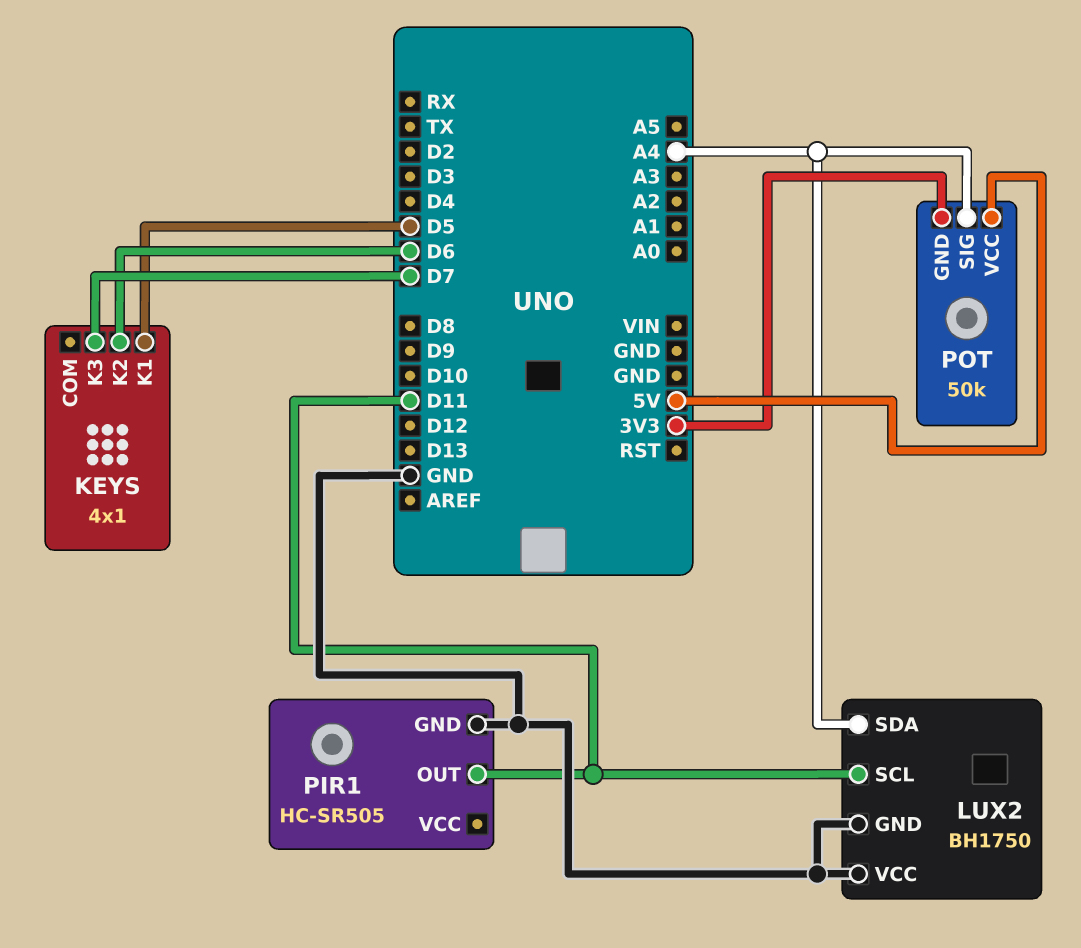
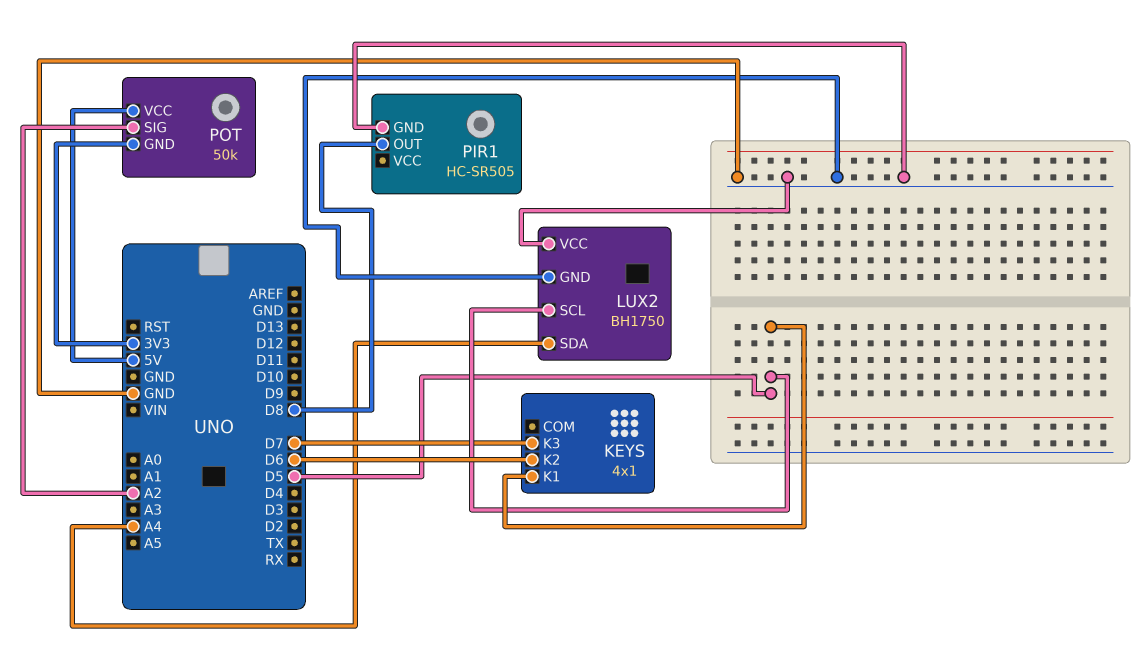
LUX2 pin SCL: D11 -> D5
PIR1 pin OUT: D11 -> D8
POT pin SIG: A4 -> A2

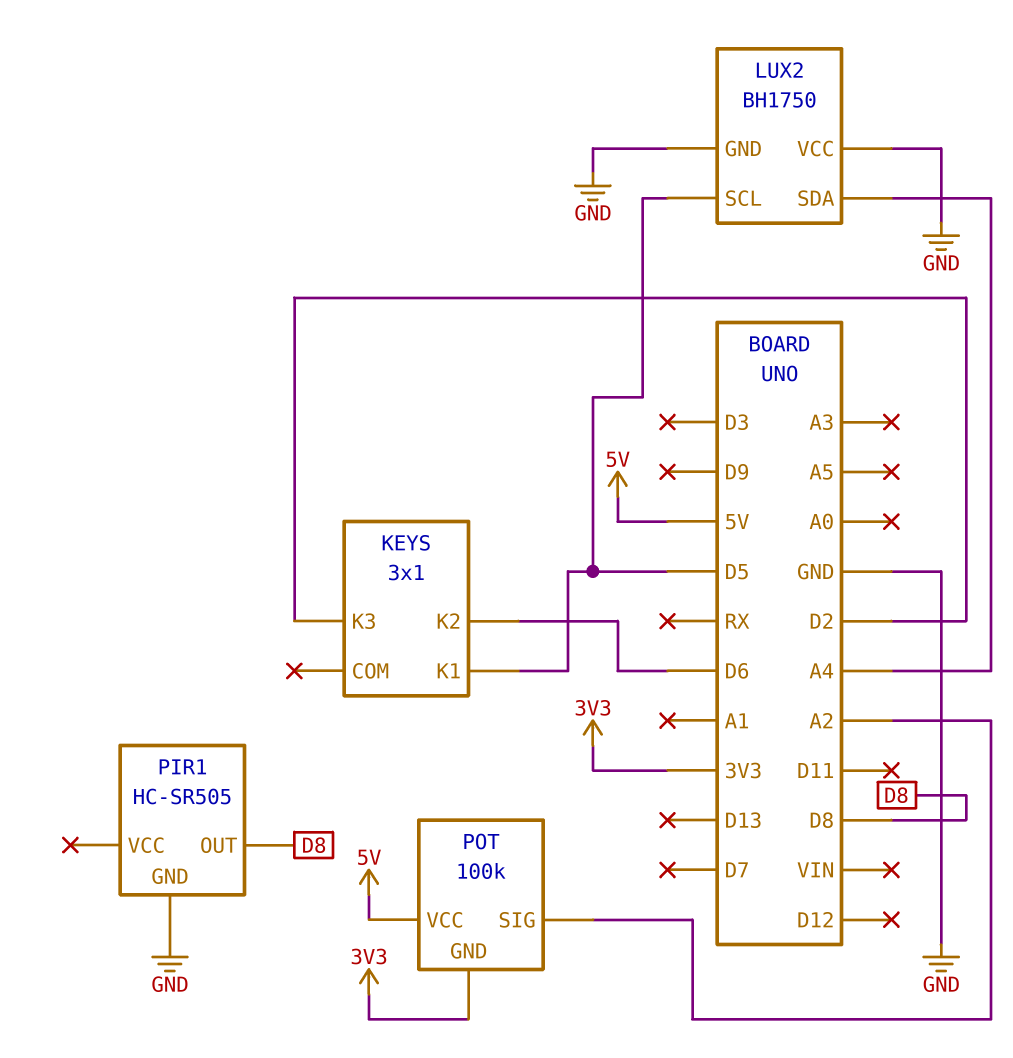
KEYS: 4x1 -> 3x1
KEYS pin K3: D7 -> D2
POT: 50k -> 100k

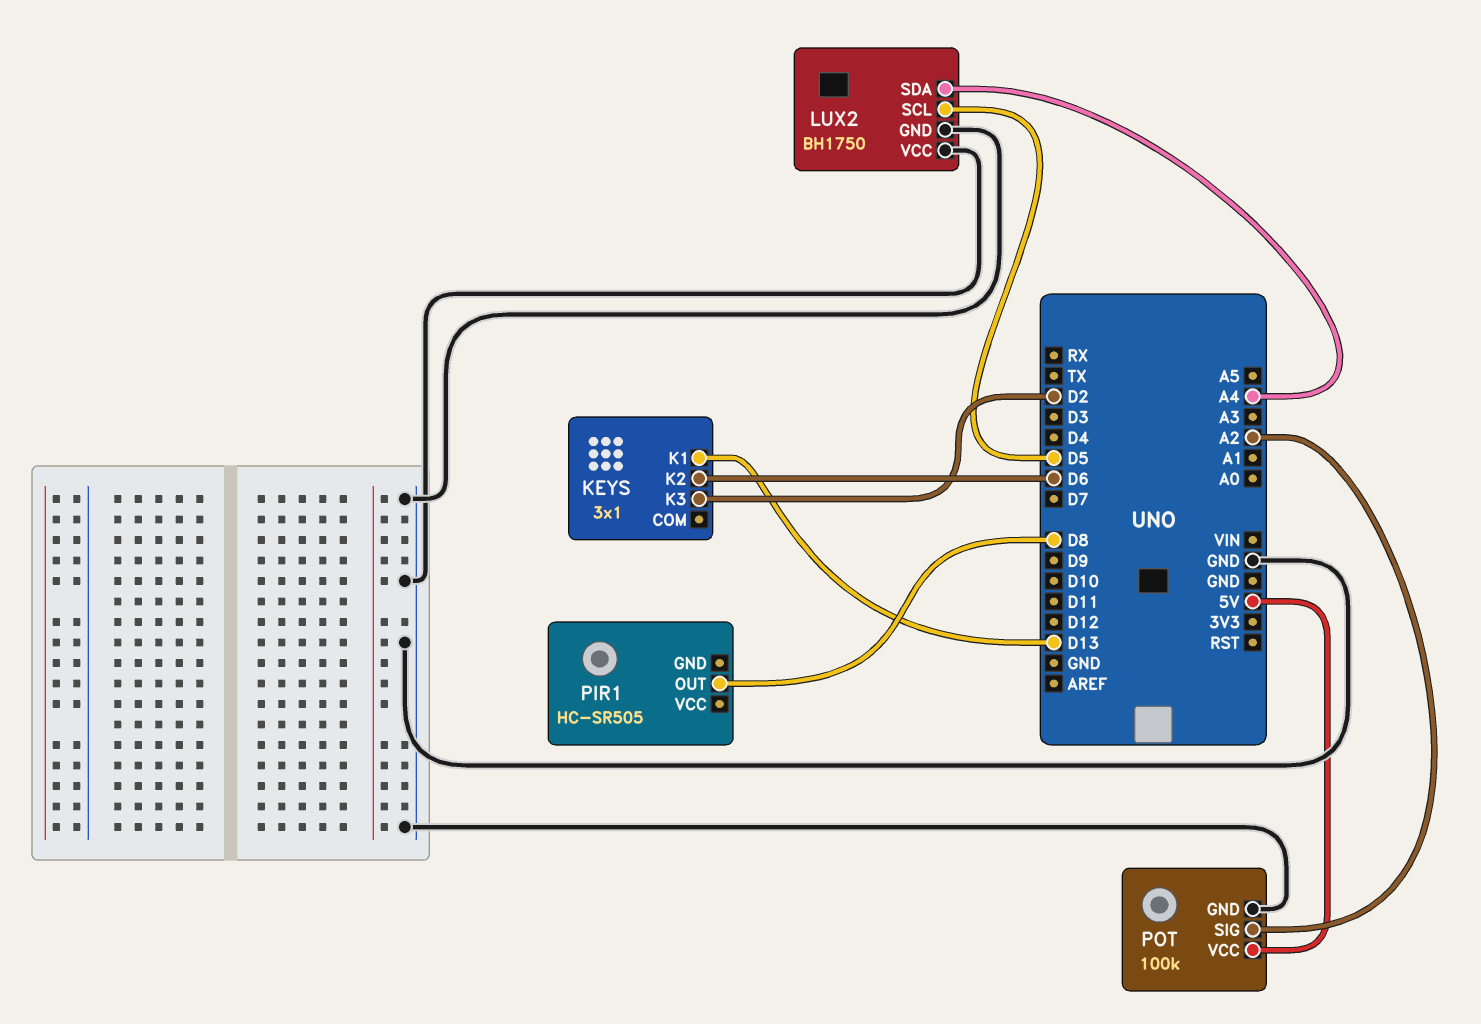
KEYS pin K1: D5 -> D13
PIR1 pin GND: GND -> none
POT pin GND: 3V3 -> GND

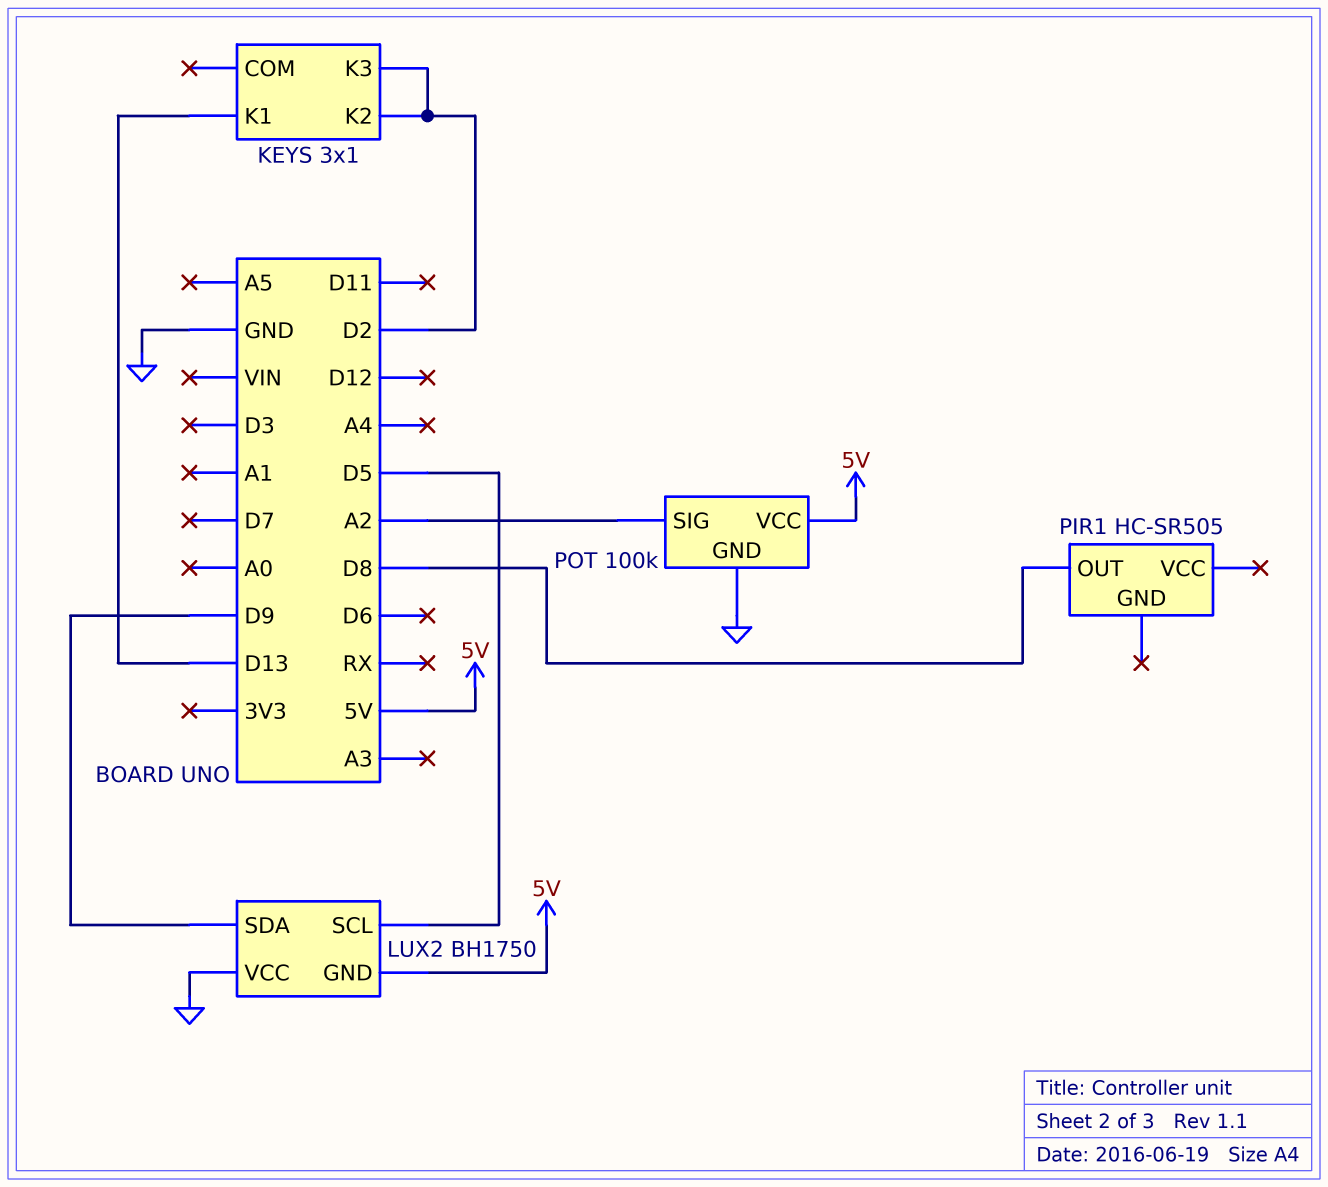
KEYS pin K2: D6 -> D2
LUX2 pin GND: GND -> 5V
LUX2 pin SDA: A4 -> D9

